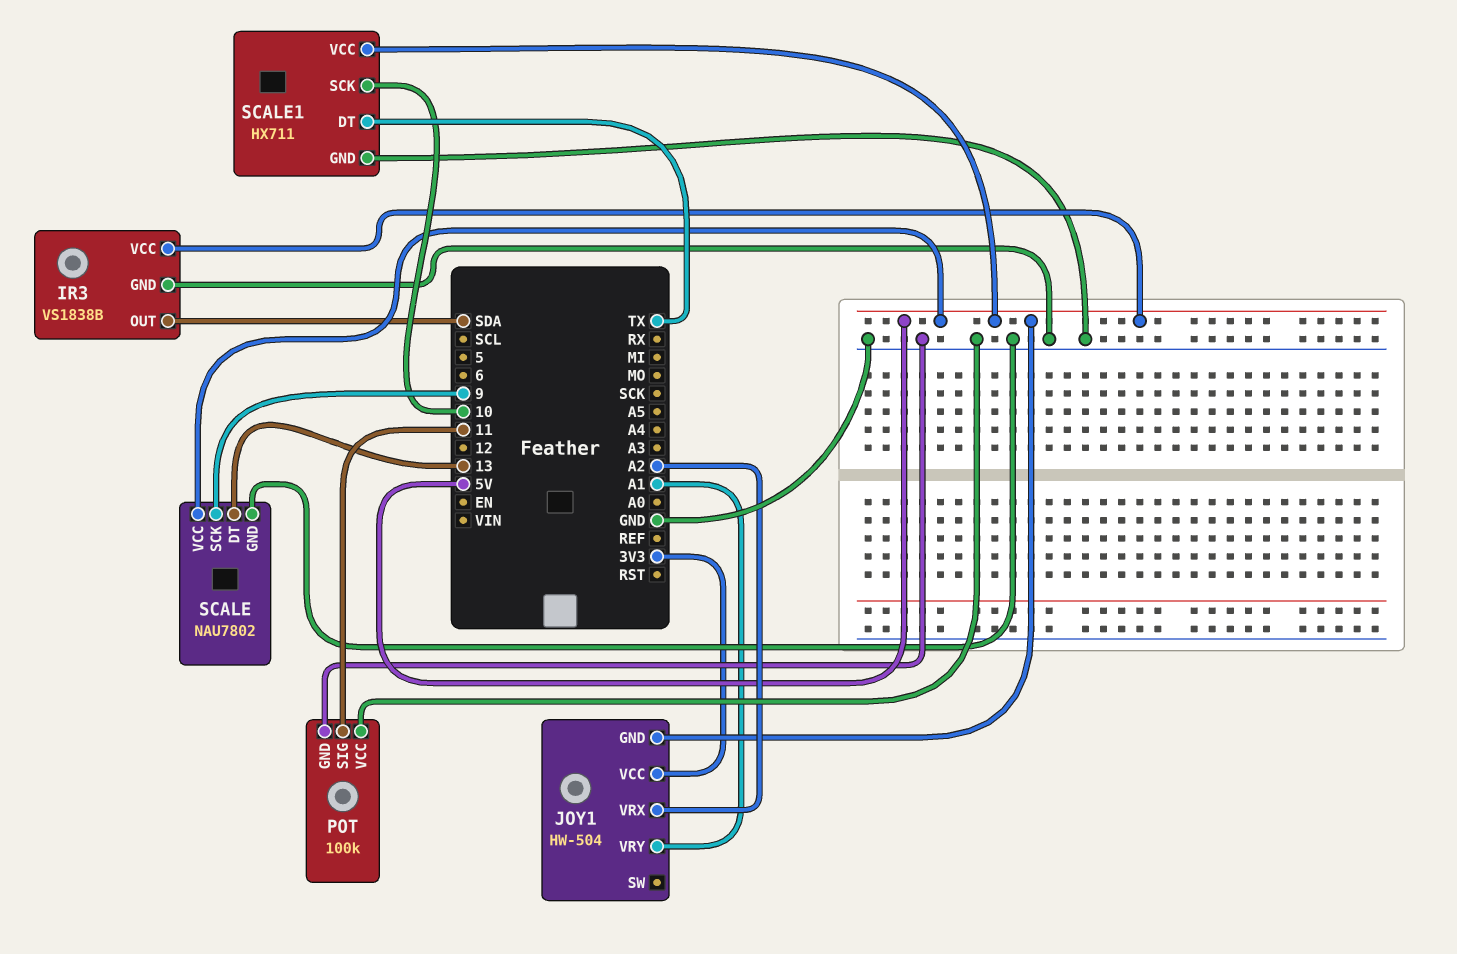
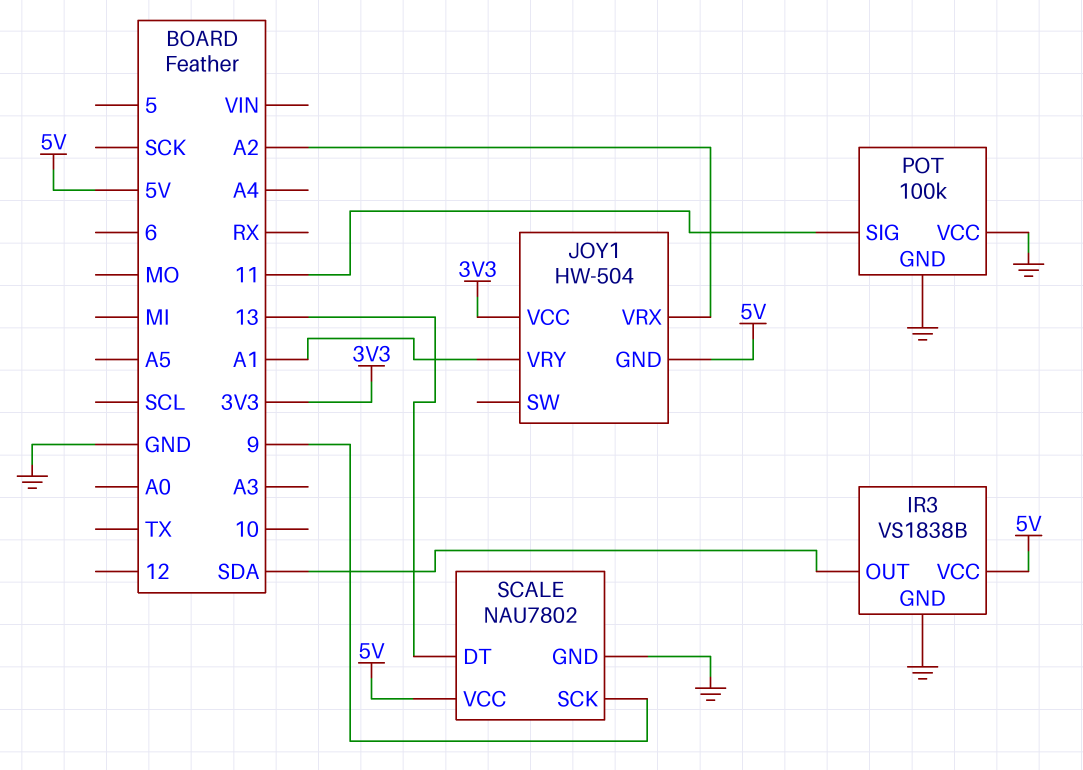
SCALE1: HX711 -> none
SCALE1 pin DT: TX -> none
SCALE1 pin GND: GND -> none
SCALE1 pin SCK: 10 -> none
SCALE1 pin VCC: 5V -> none

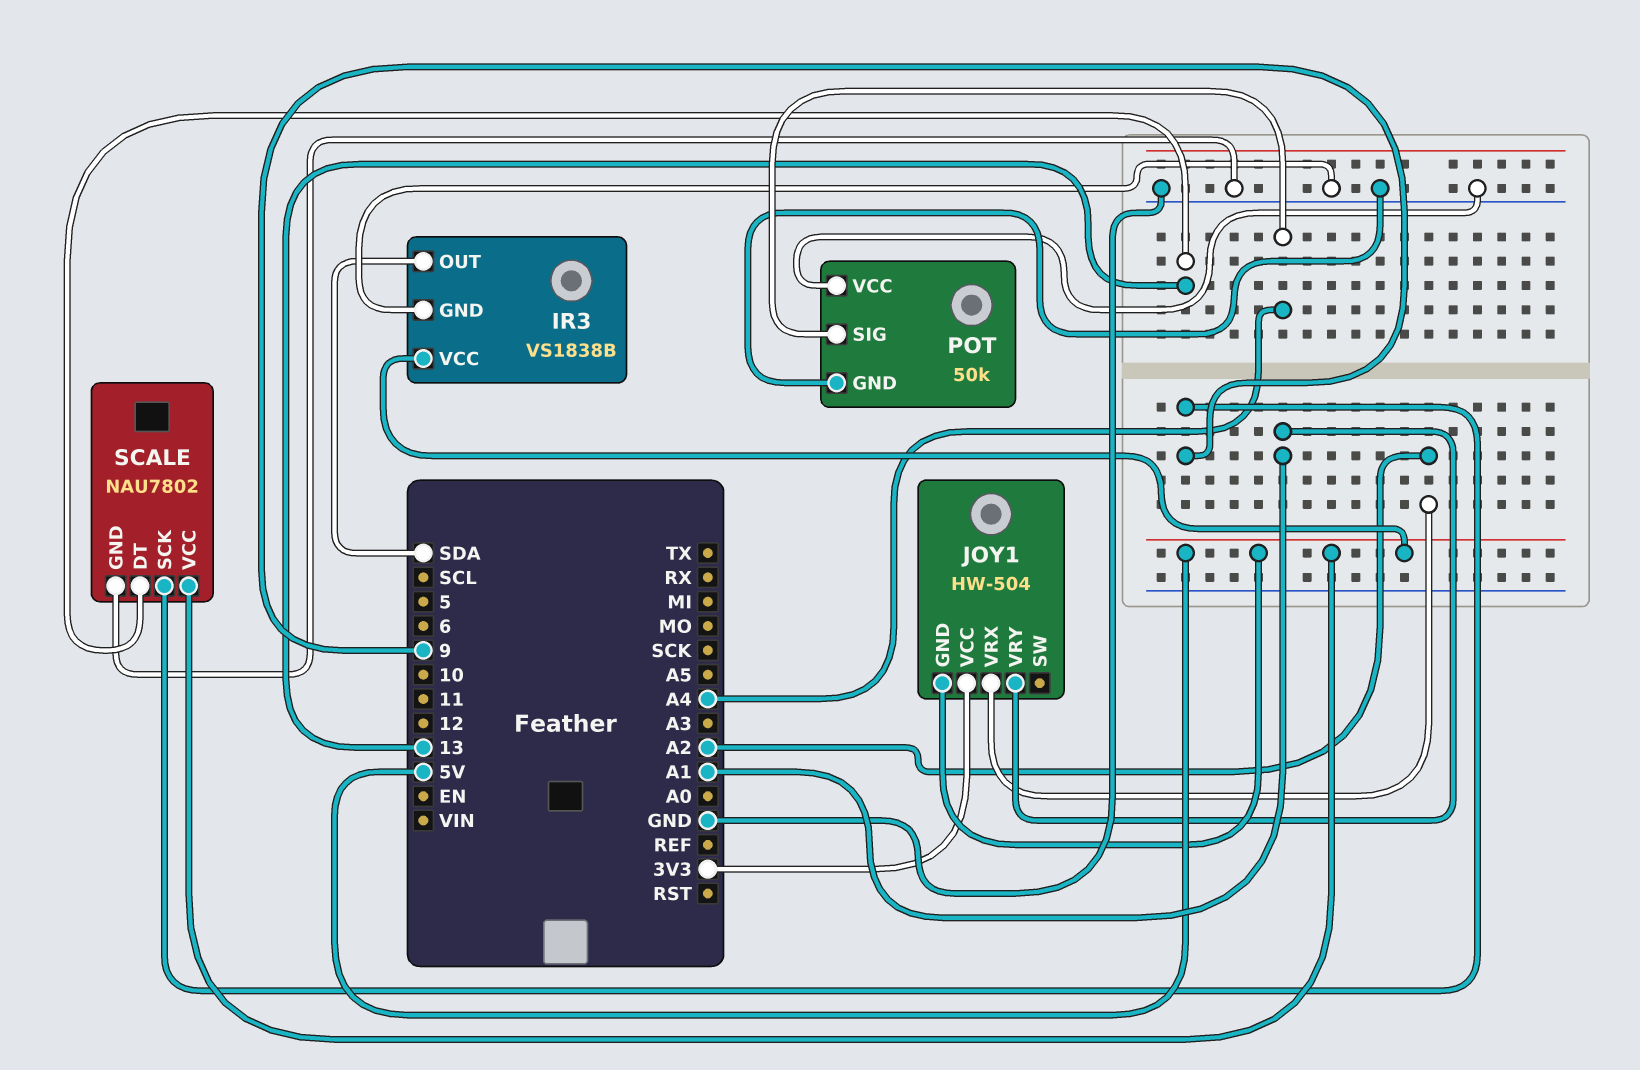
POT: 100k -> 50k
POT pin SIG: 11 -> A4

